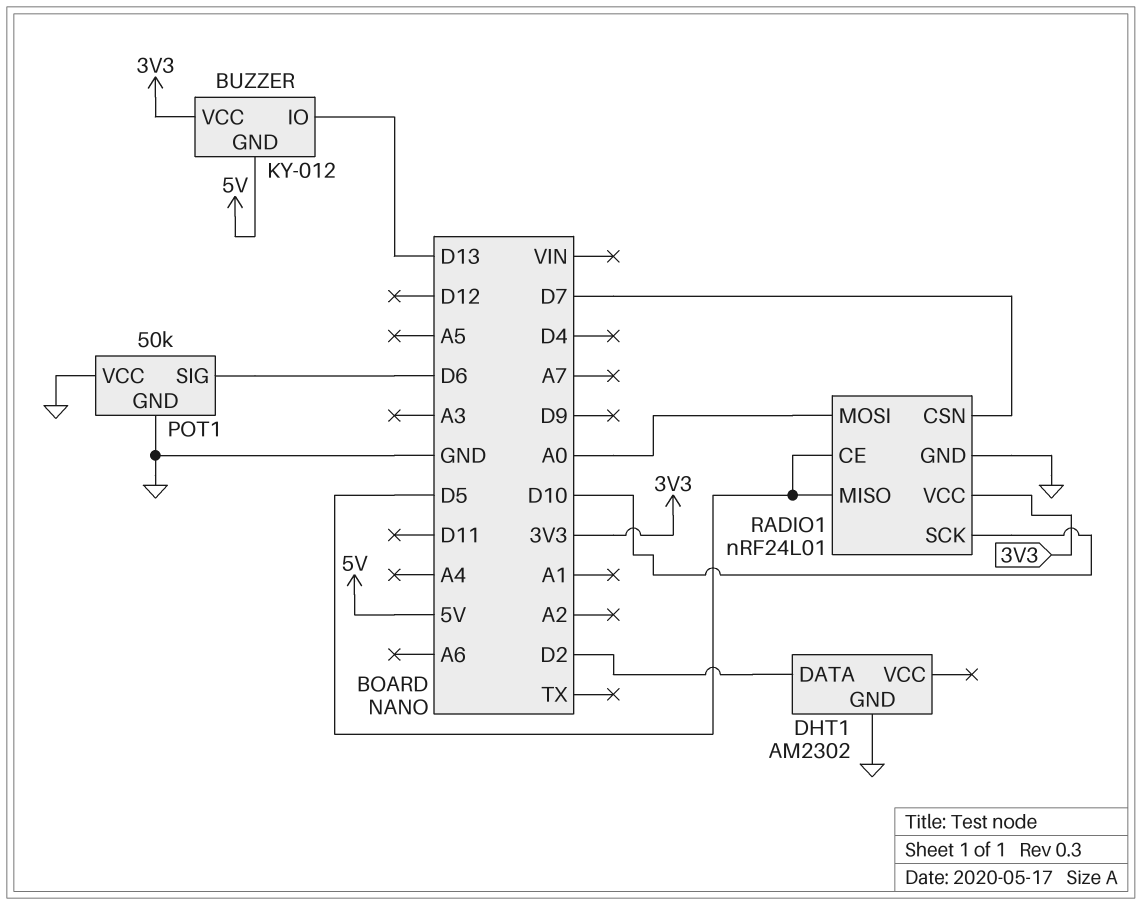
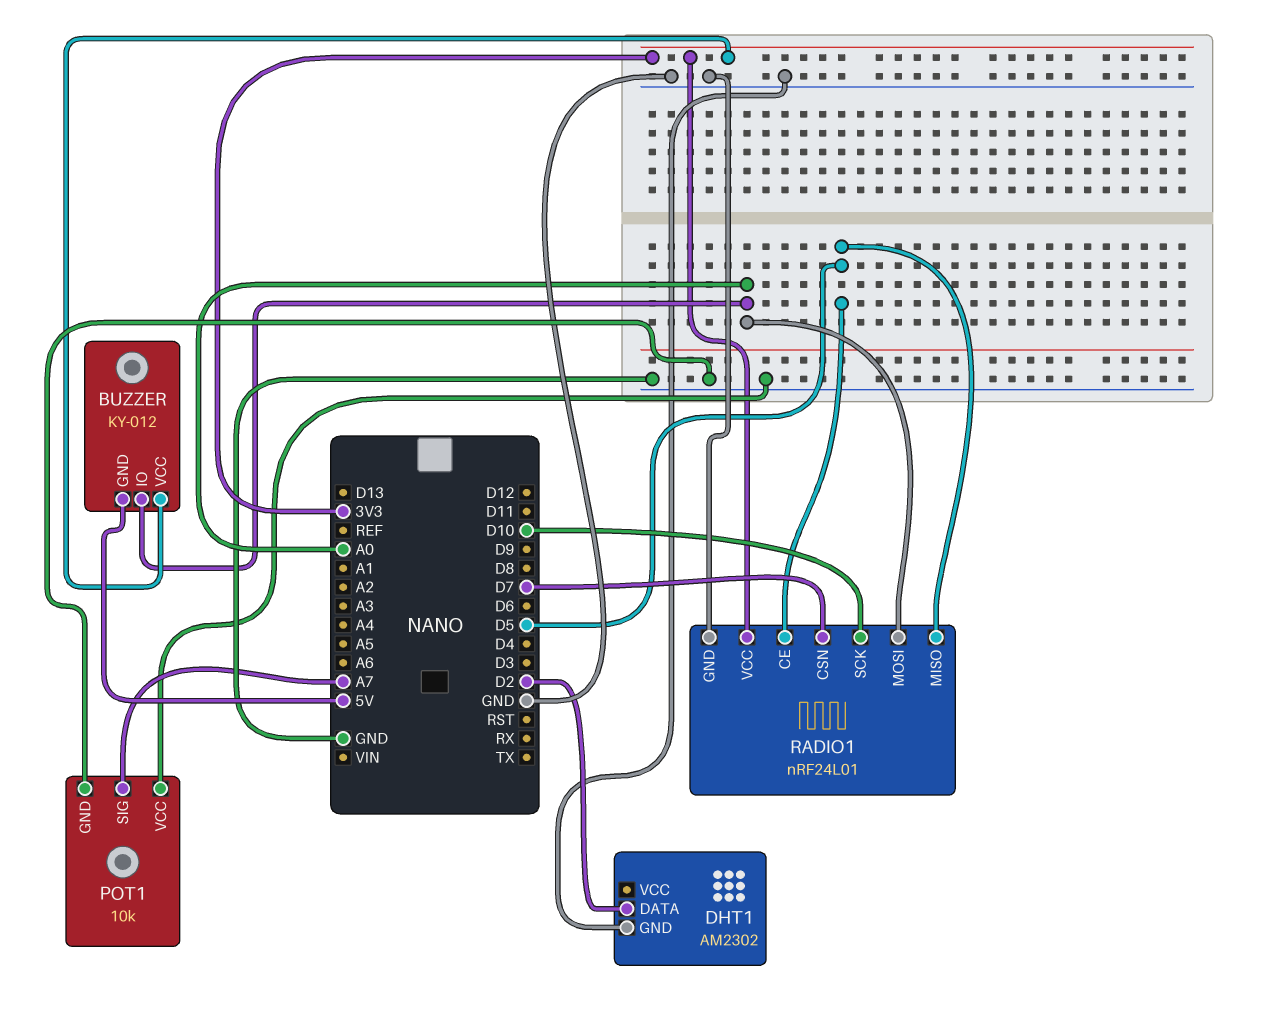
BUZZER pin IO: D13 -> A0
POT1: 50k -> 10k
POT1 pin SIG: D6 -> A7

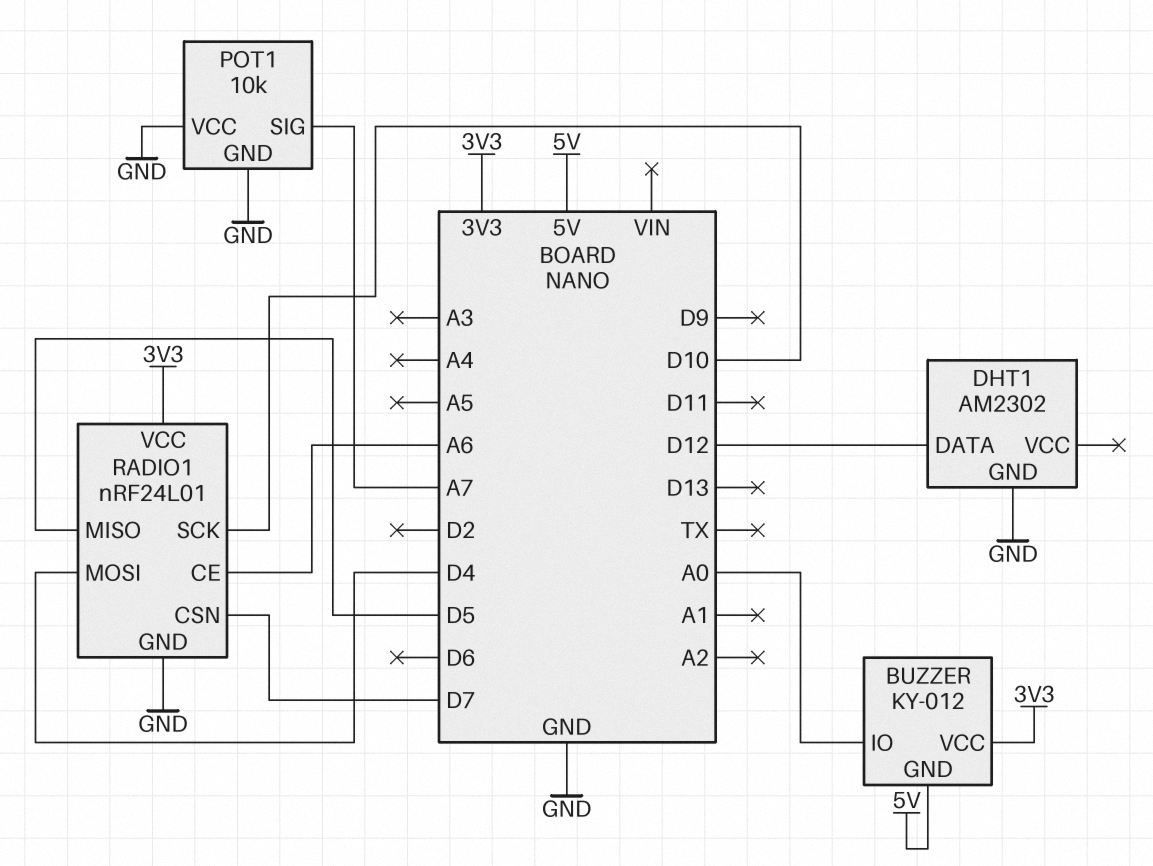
DHT1 pin DATA: D2 -> D12
RADIO1 pin CE: D5 -> A6
RADIO1 pin MOSI: A0 -> D4

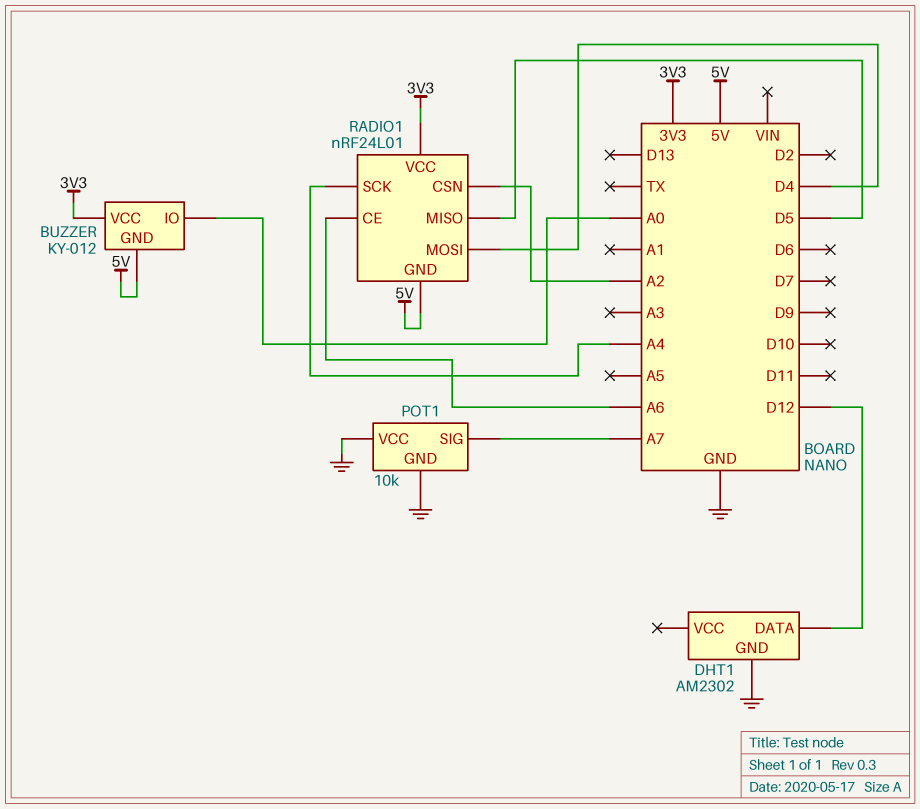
RADIO1 pin CSN: D7 -> A2
RADIO1 pin GND: GND -> 5V
RADIO1 pin SCK: D10 -> A4

